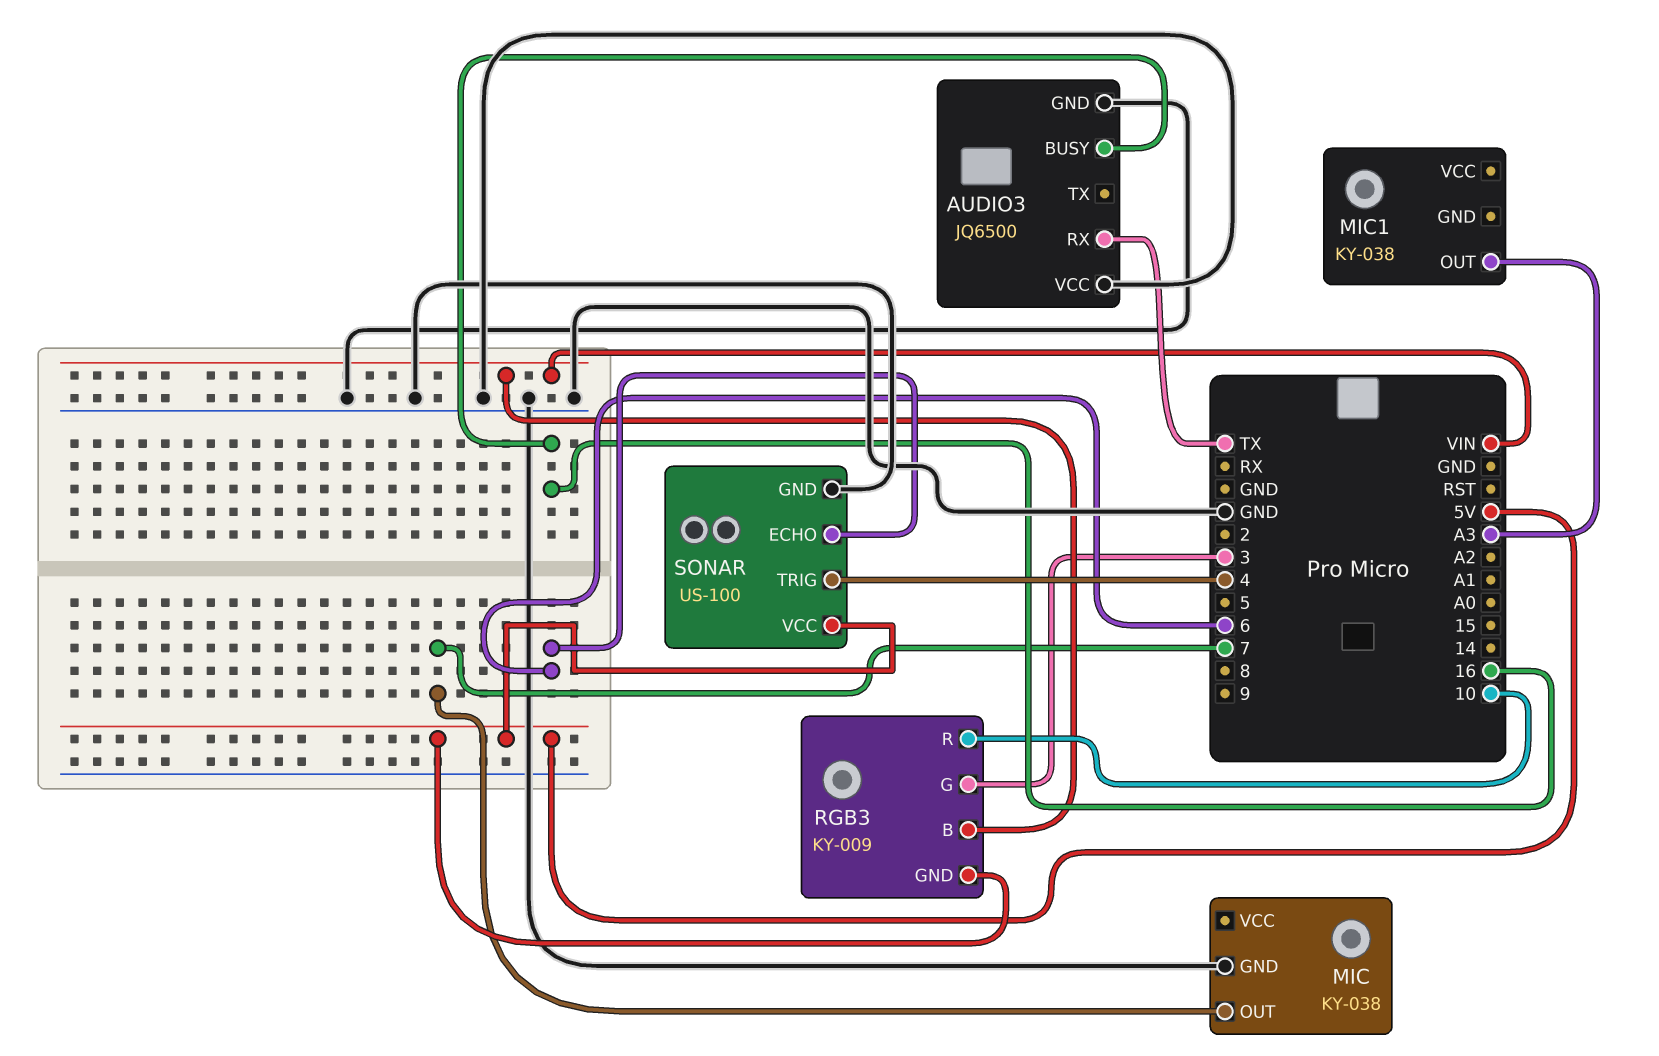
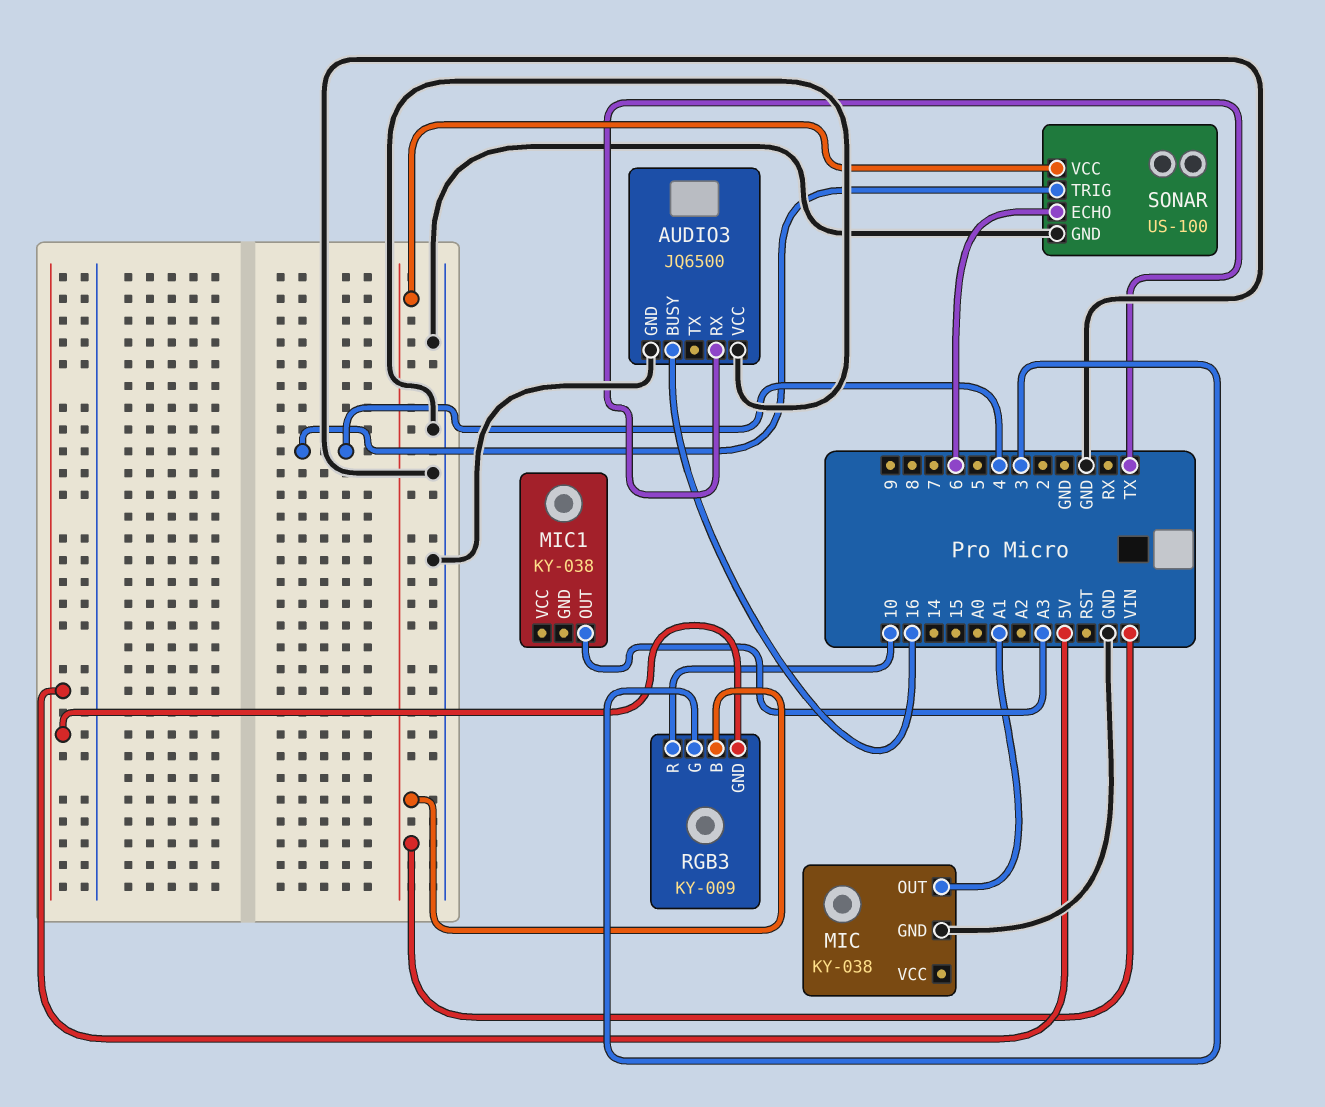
MIC pin OUT: 7 -> A1
SONAR pin VCC: 5V -> VIN

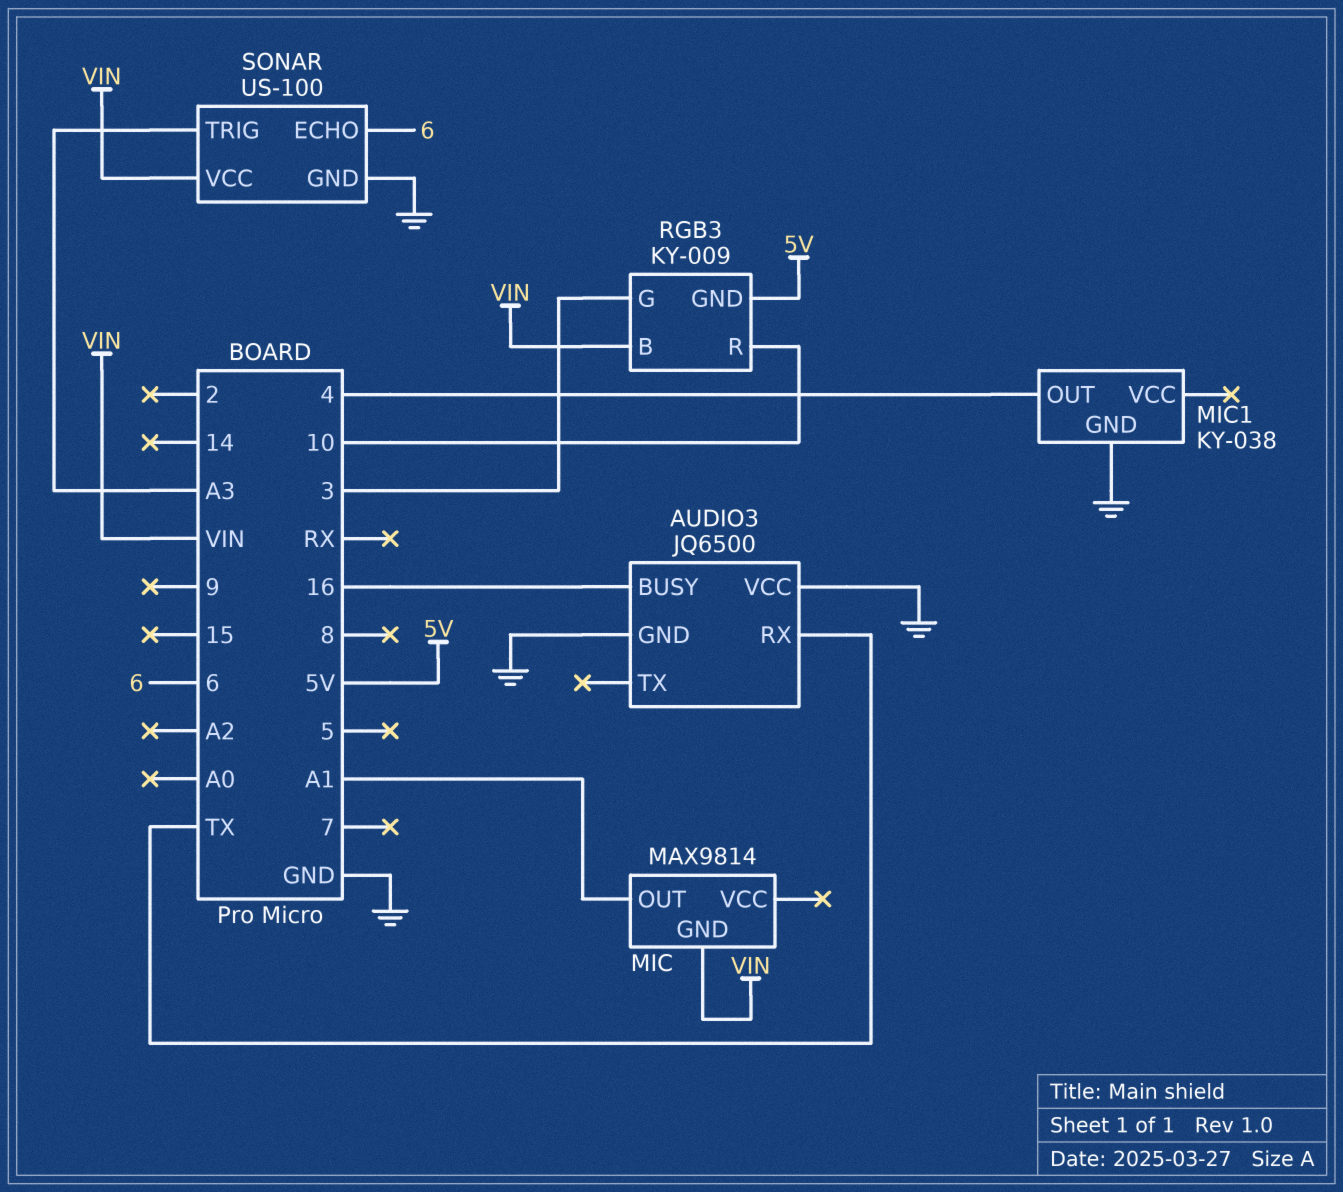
MIC: KY-038 -> MAX9814
MIC pin GND: GND -> VIN
MIC1 pin GND: none -> GND
MIC1 pin OUT: A3 -> 4
SONAR pin TRIG: 4 -> A3

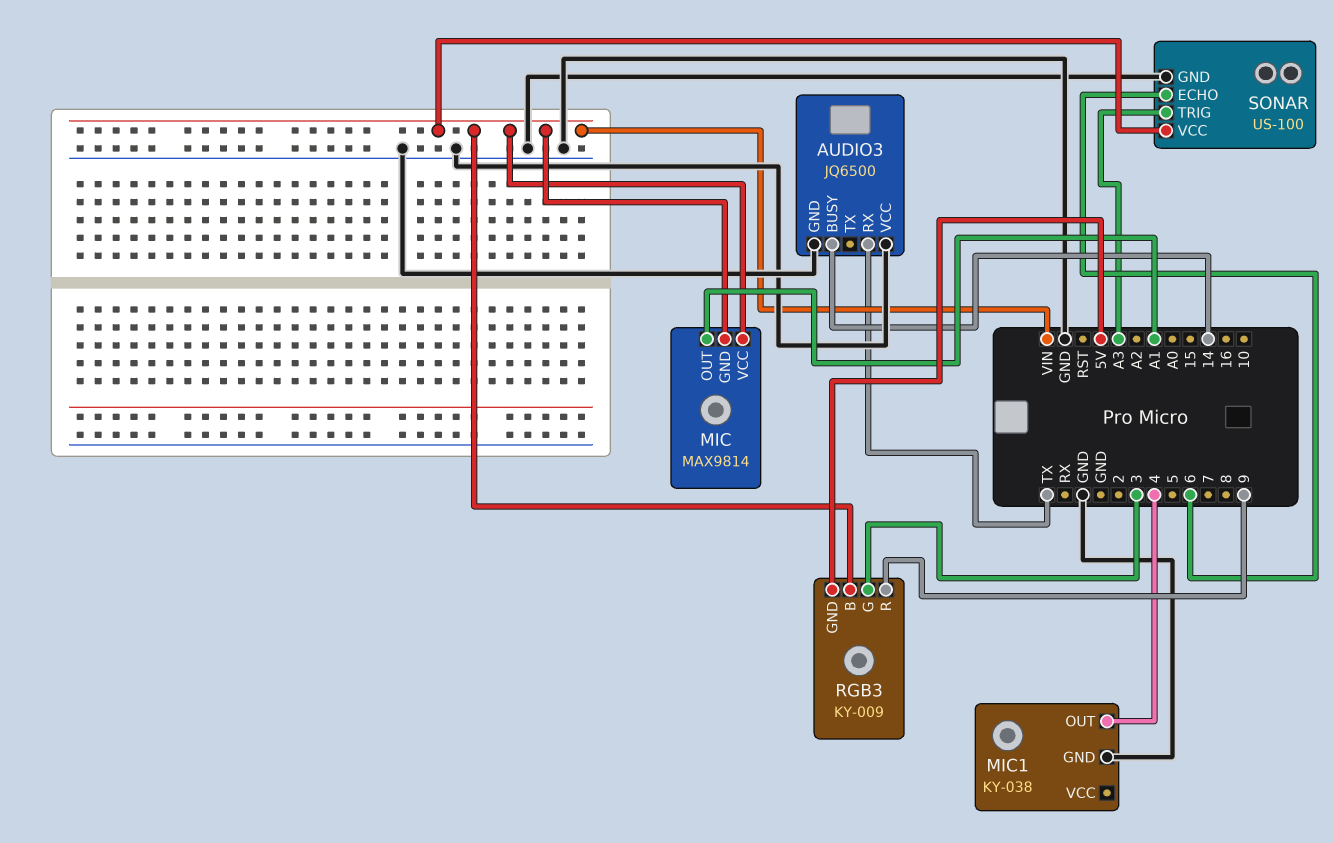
AUDIO3 pin BUSY: 16 -> 14
MIC pin VCC: none -> VIN
RGB3 pin R: 10 -> 9

